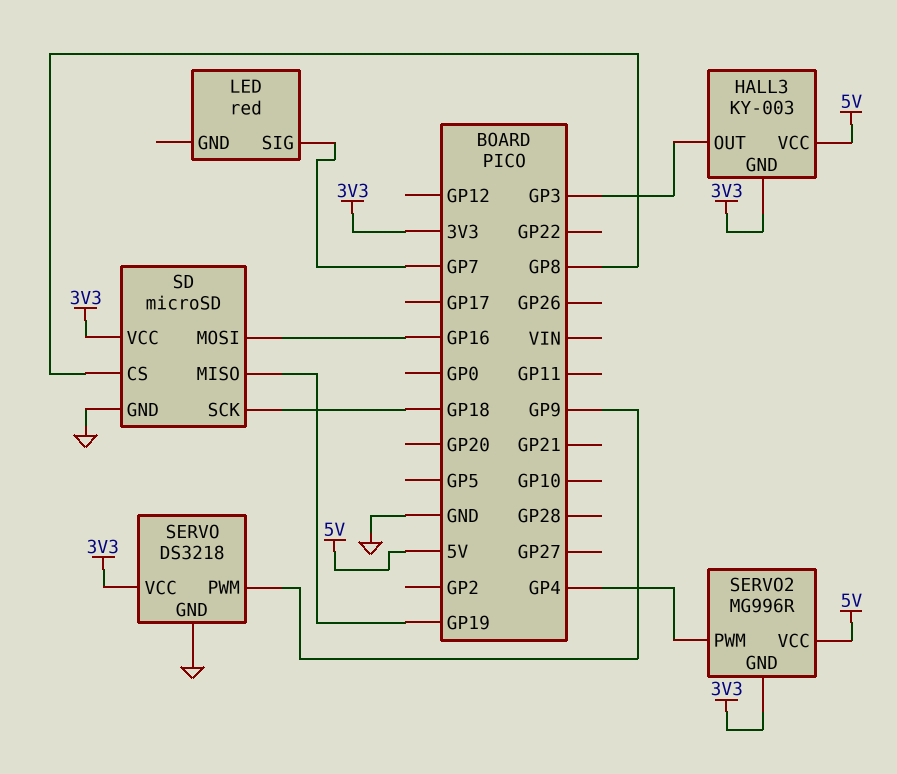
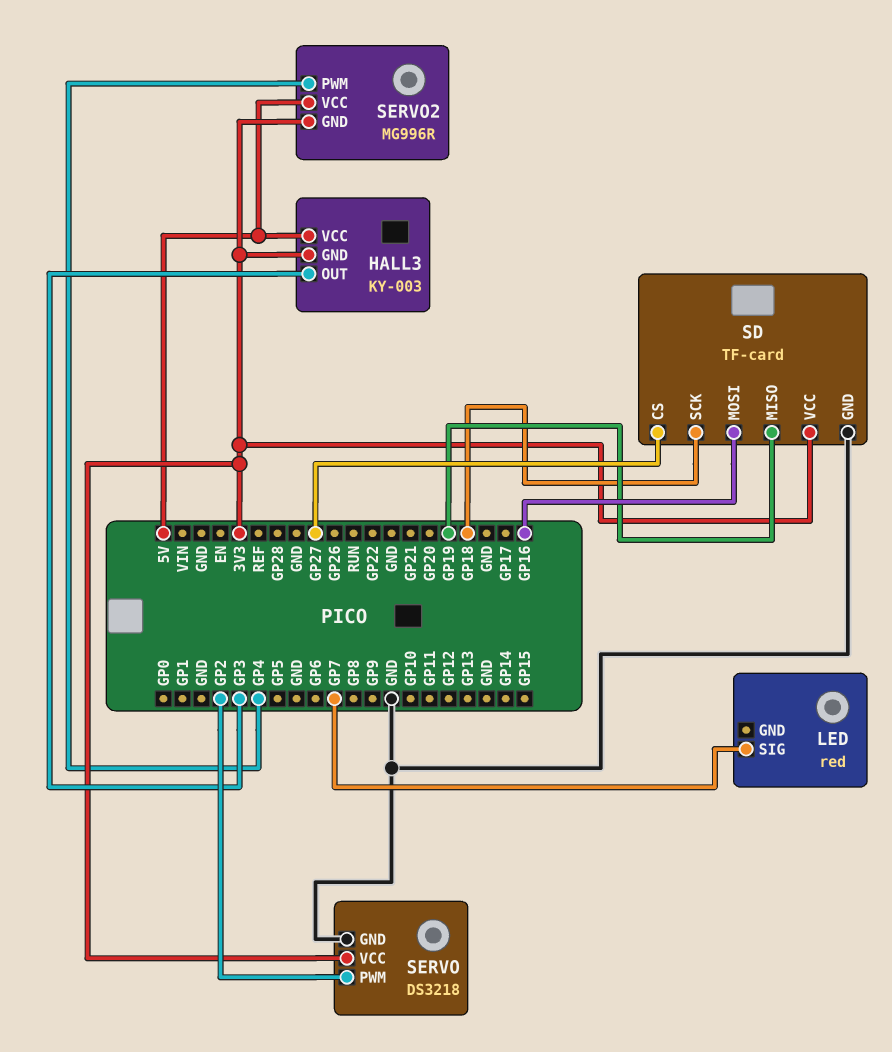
SD: microSD -> TF-card
SD pin CS: GP8 -> GP27
SERVO pin PWM: GP9 -> GP2

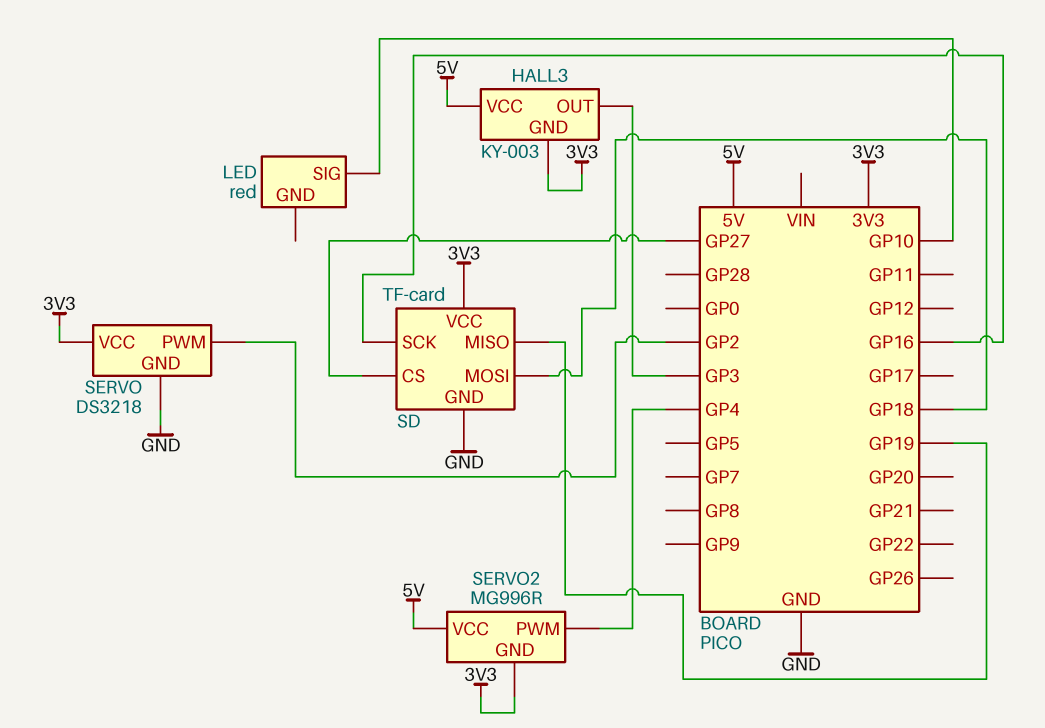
LED pin SIG: GP7 -> GP10
SD pin MOSI: GP16 -> GP18
SD pin SCK: GP18 -> GP16

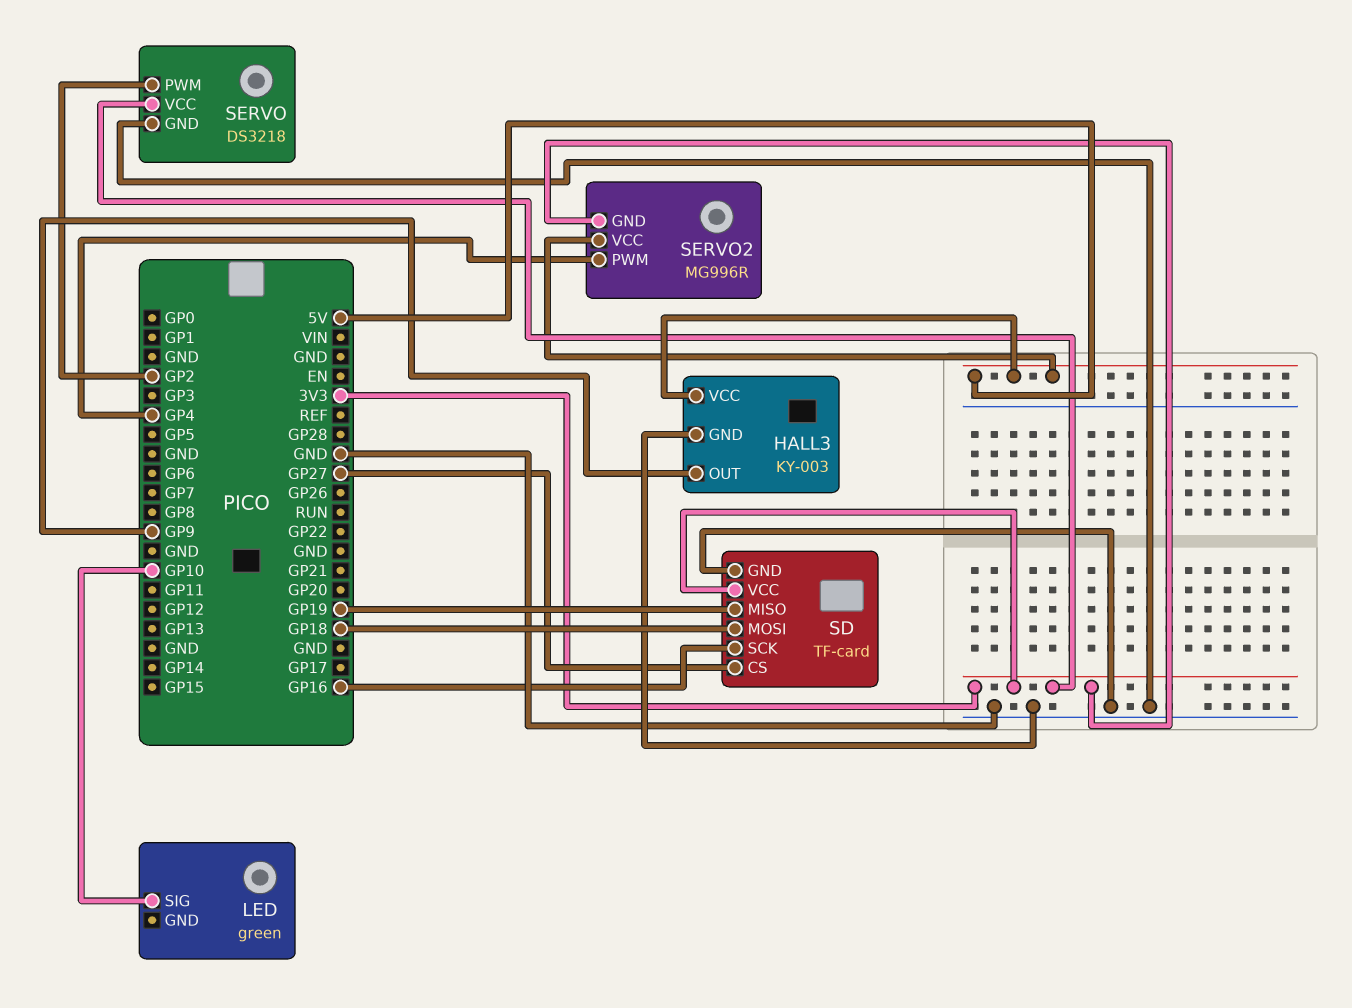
HALL3 pin GND: 3V3 -> GND
HALL3 pin OUT: GP3 -> GP9
LED: red -> green

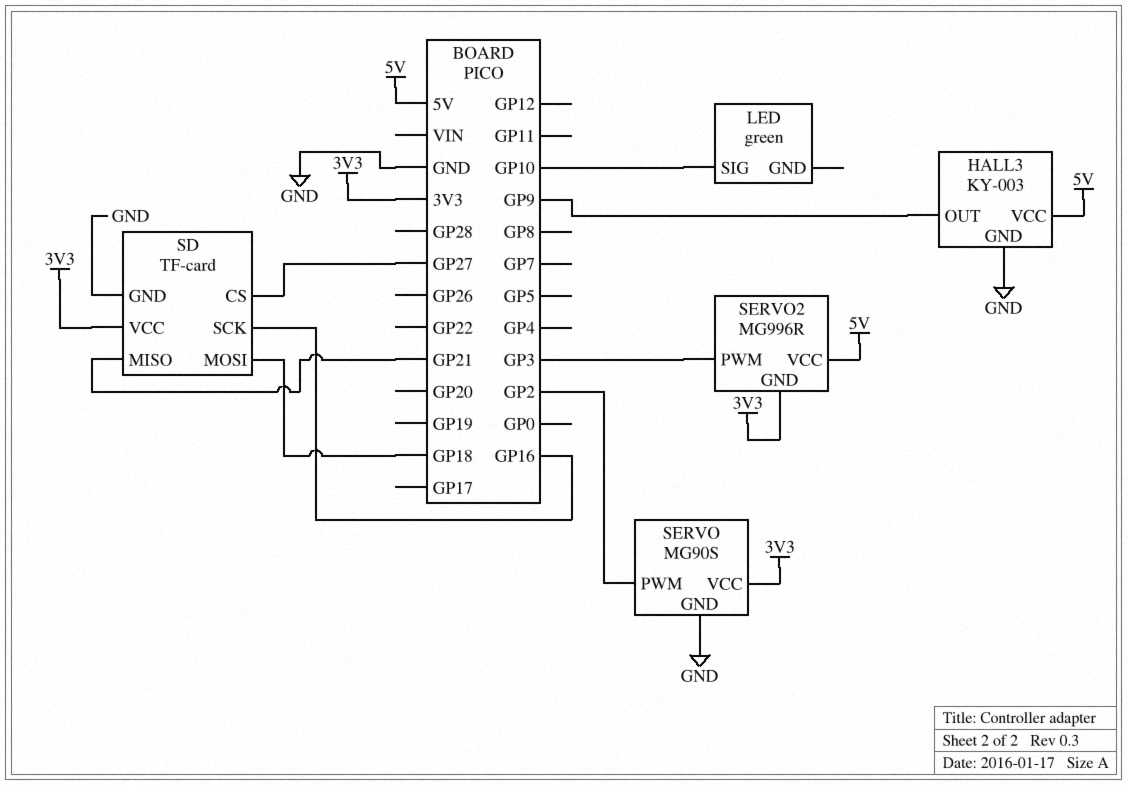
SD pin MISO: GP19 -> GP21
SERVO: DS3218 -> MG90S
SERVO2 pin PWM: GP4 -> GP3

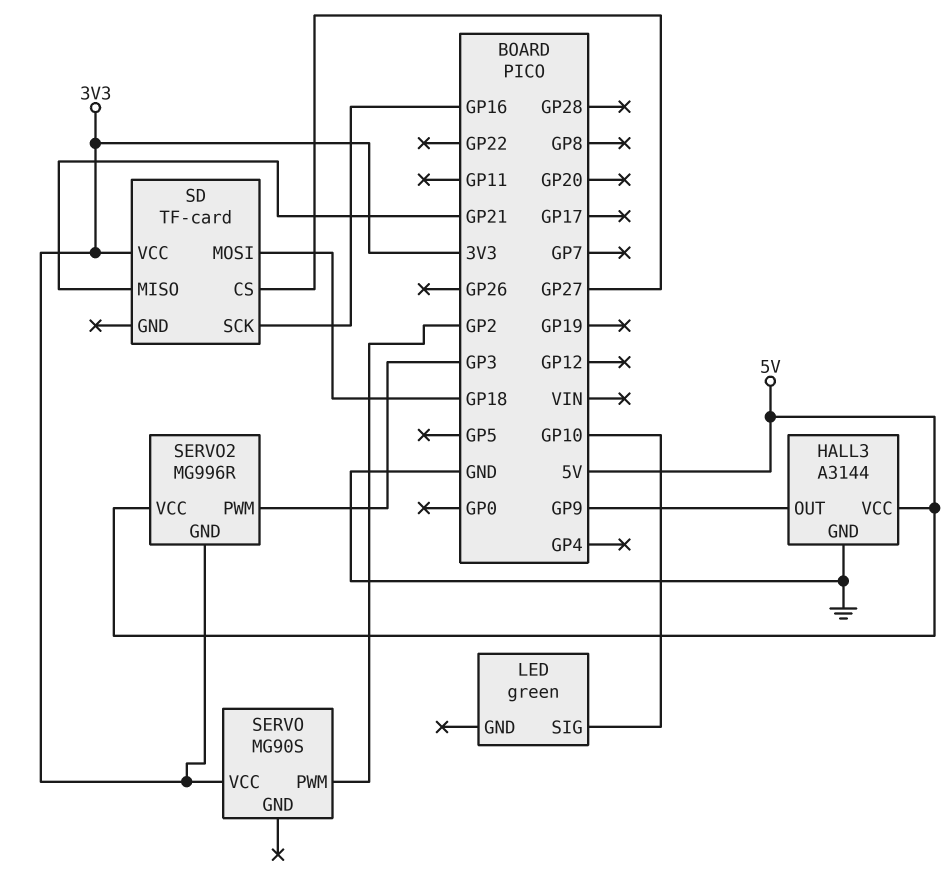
HALL3: KY-003 -> A3144
SD pin GND: GND -> none
SERVO pin GND: GND -> none

